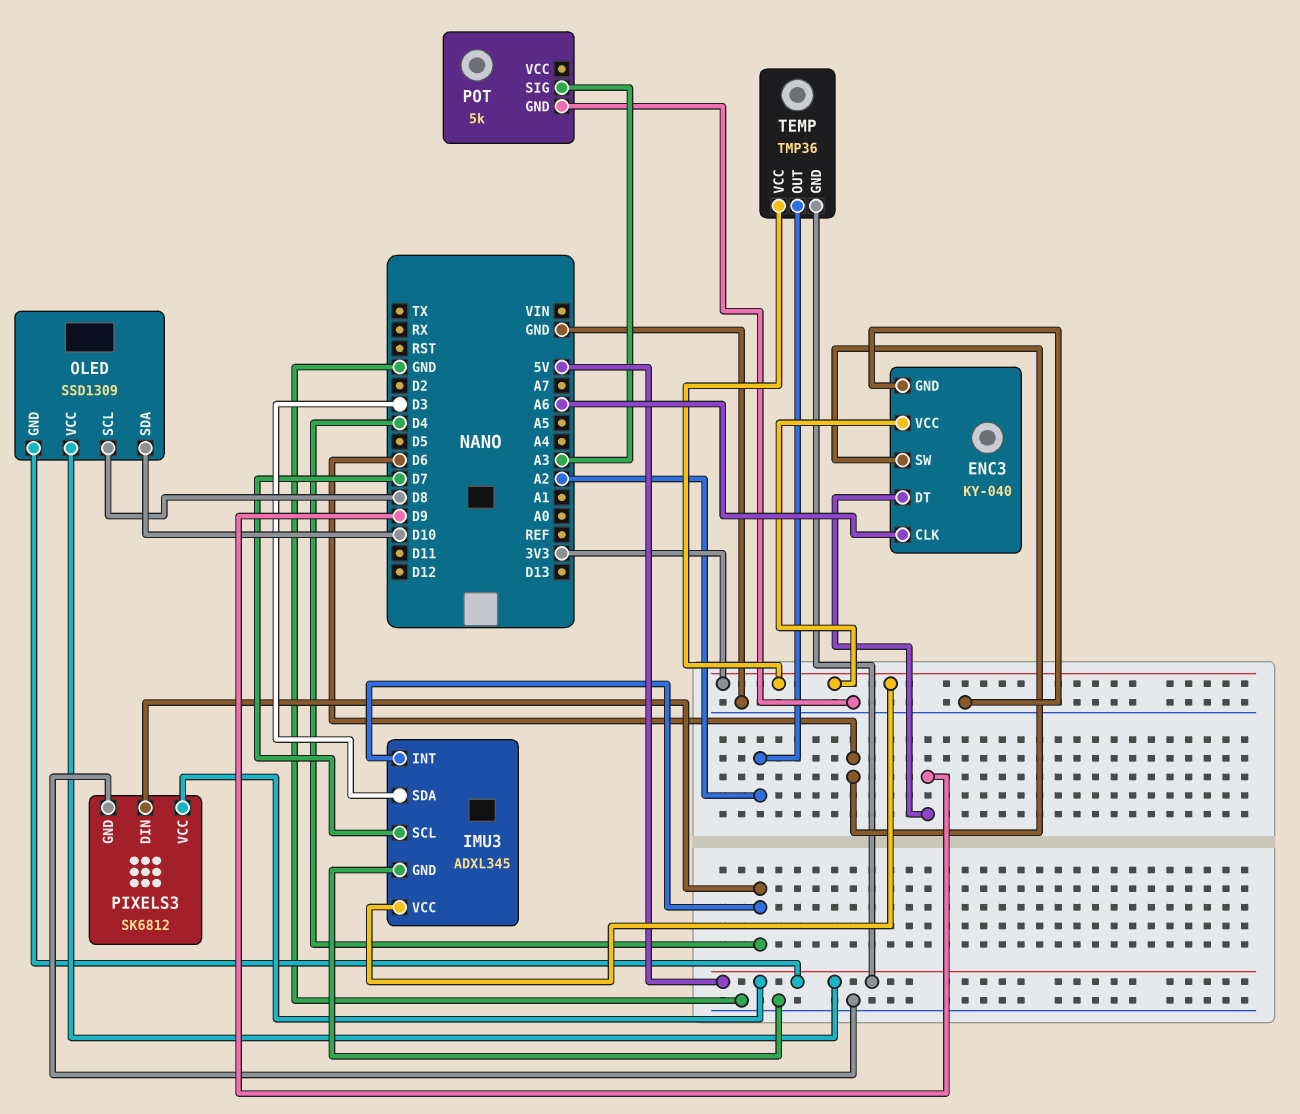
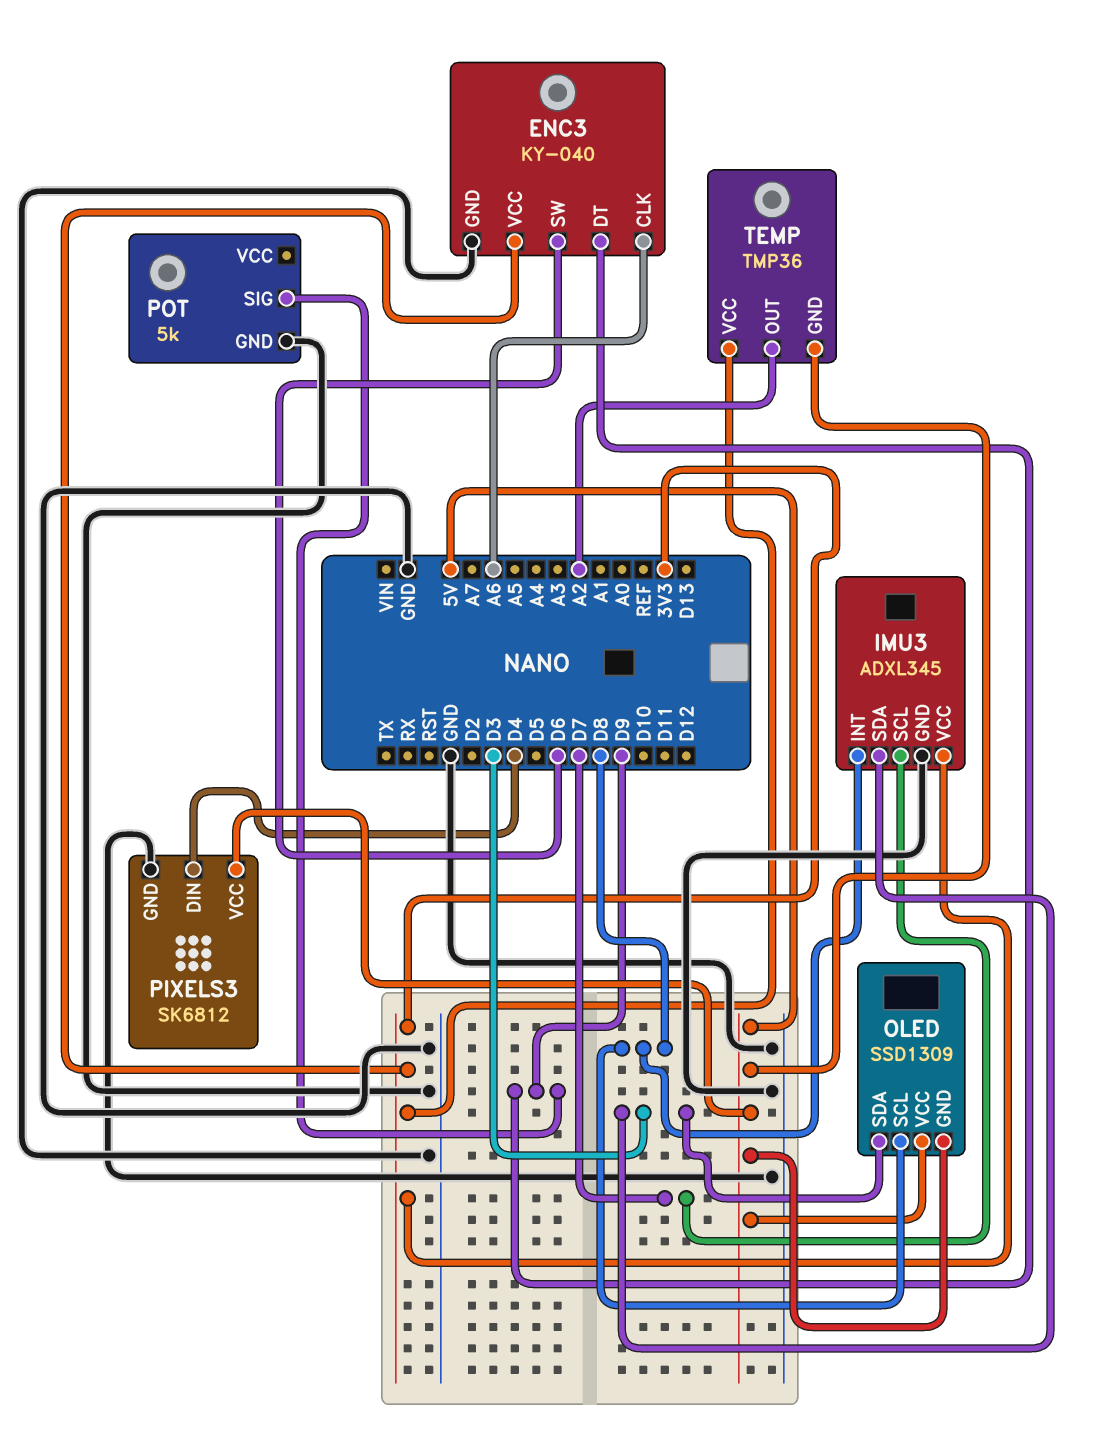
IMU3 pin INT: D4 -> D8
OLED pin SDA: D10 -> D3
POT pin SIG: A3 -> D9

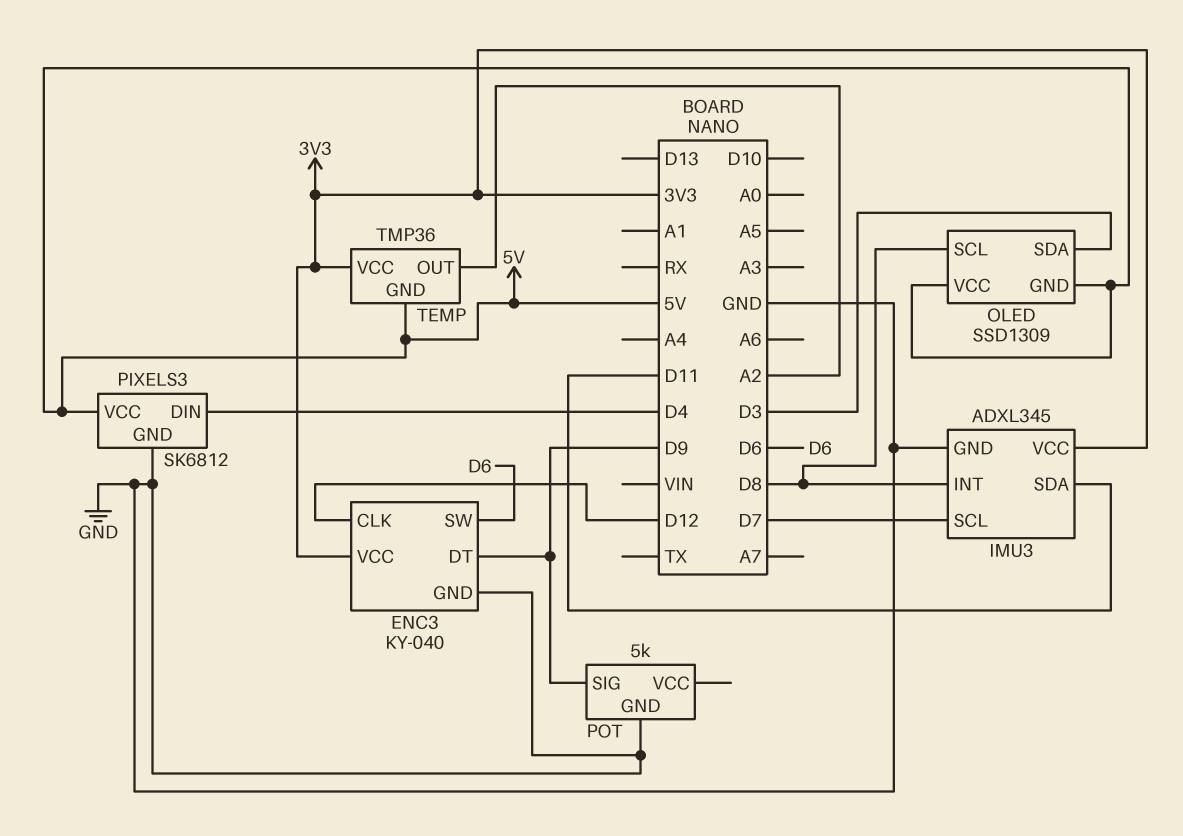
ENC3 pin CLK: A6 -> D12
IMU3 pin SDA: D3 -> D11

